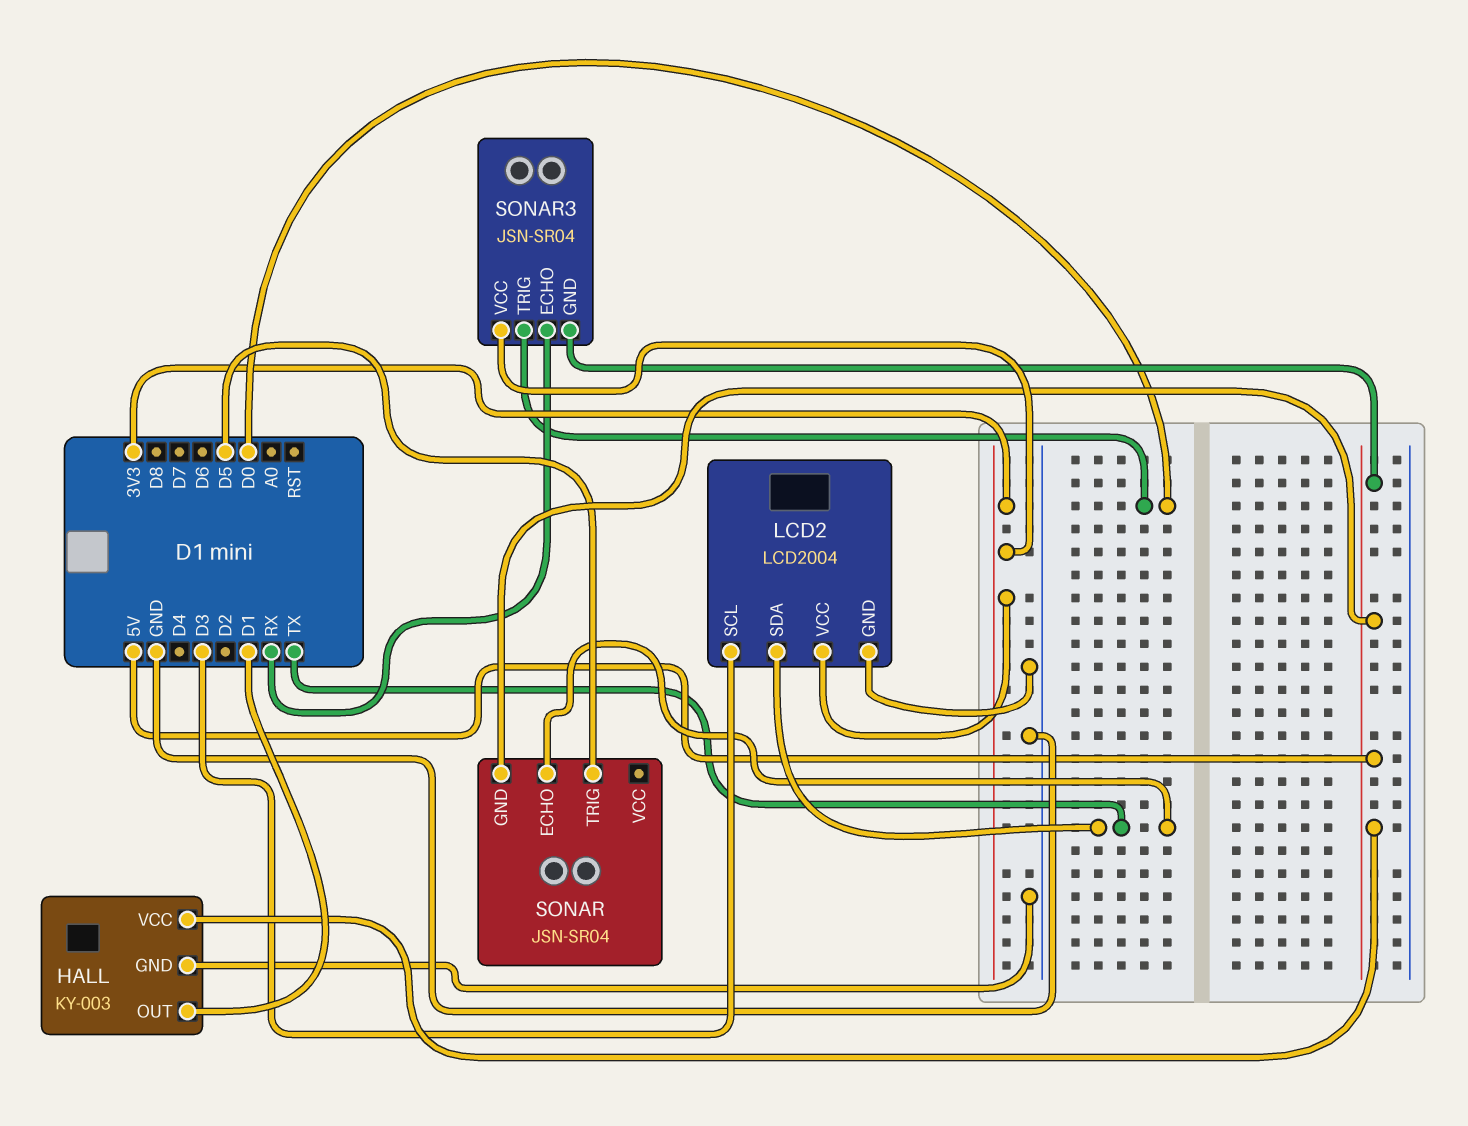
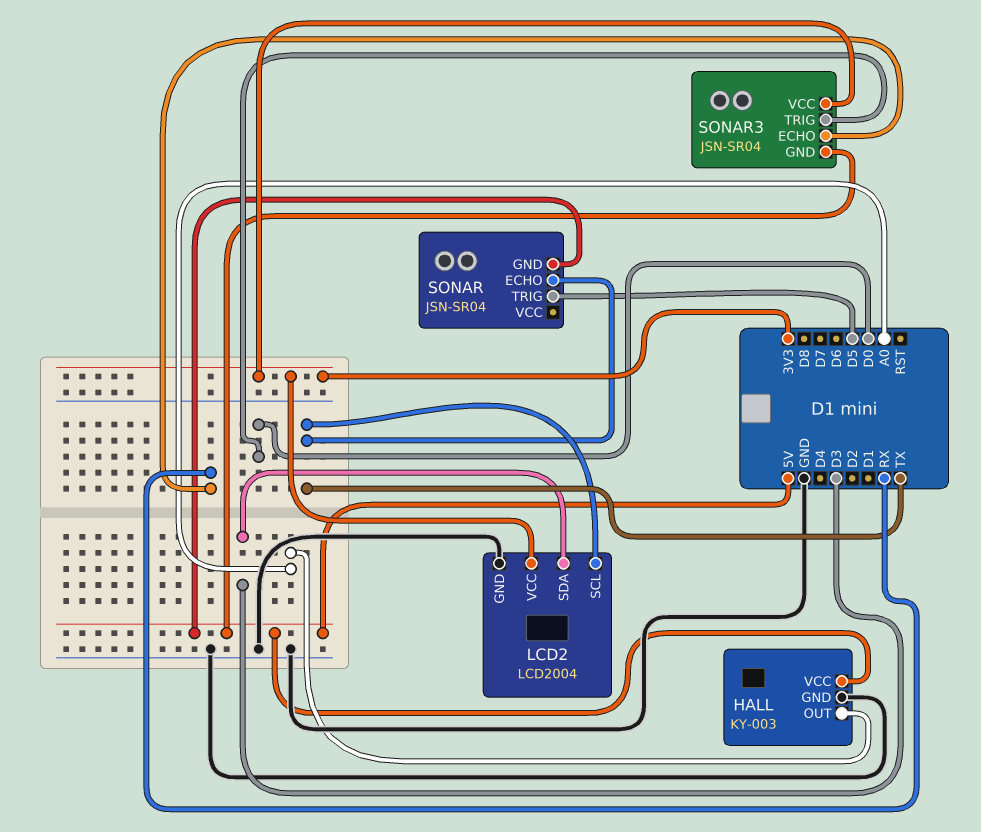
HALL pin OUT: D1 -> A0
LCD2 pin SCL: D3 -> TX
LCD2 pin SDA: TX -> D3

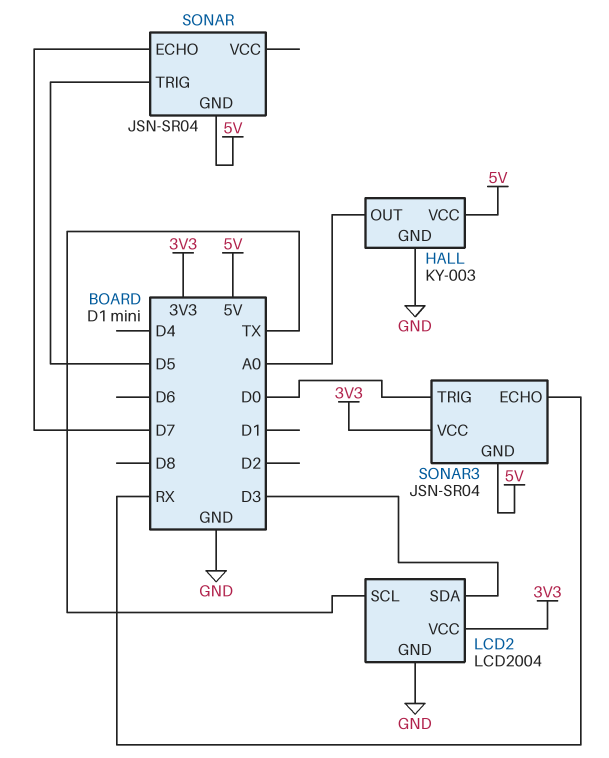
SONAR pin ECHO: TX -> D7

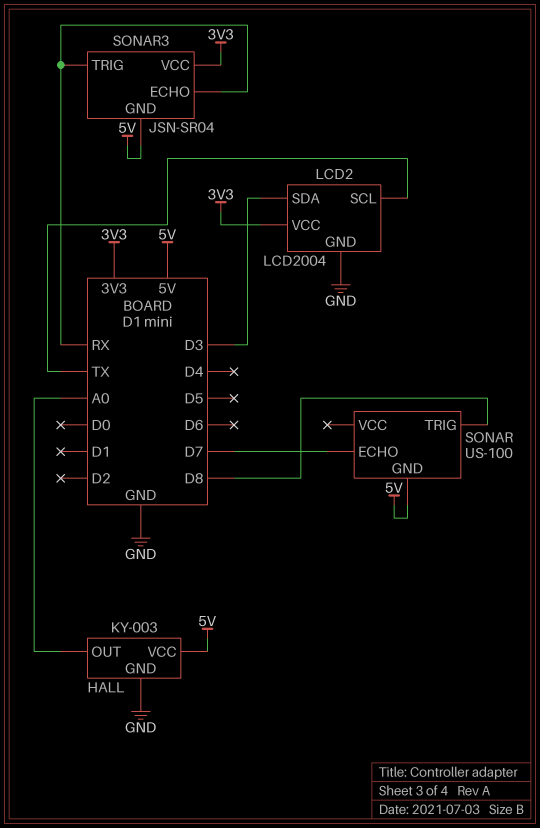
SONAR: JSN-SR04 -> US-100
SONAR pin TRIG: D5 -> D8
SONAR3 pin TRIG: D0 -> RX

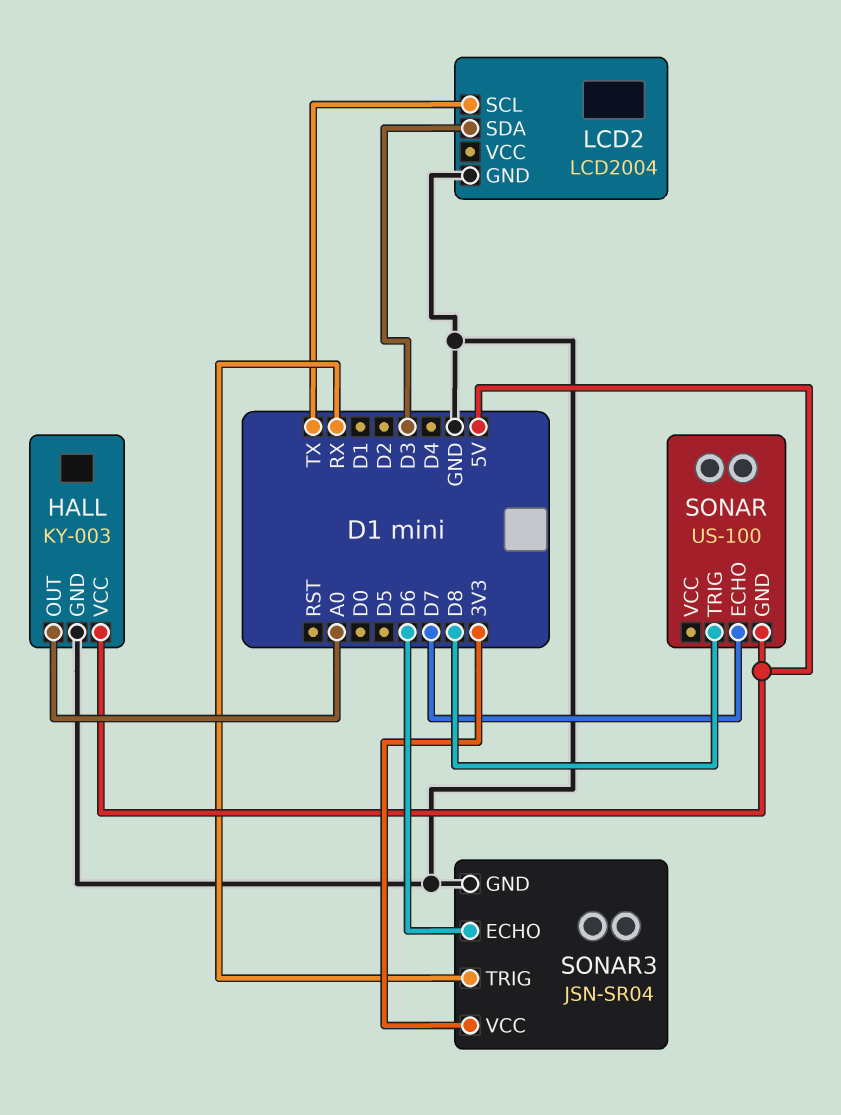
LCD2 pin VCC: 3V3 -> none
SONAR3 pin ECHO: RX -> D6
SONAR3 pin GND: 5V -> GND

